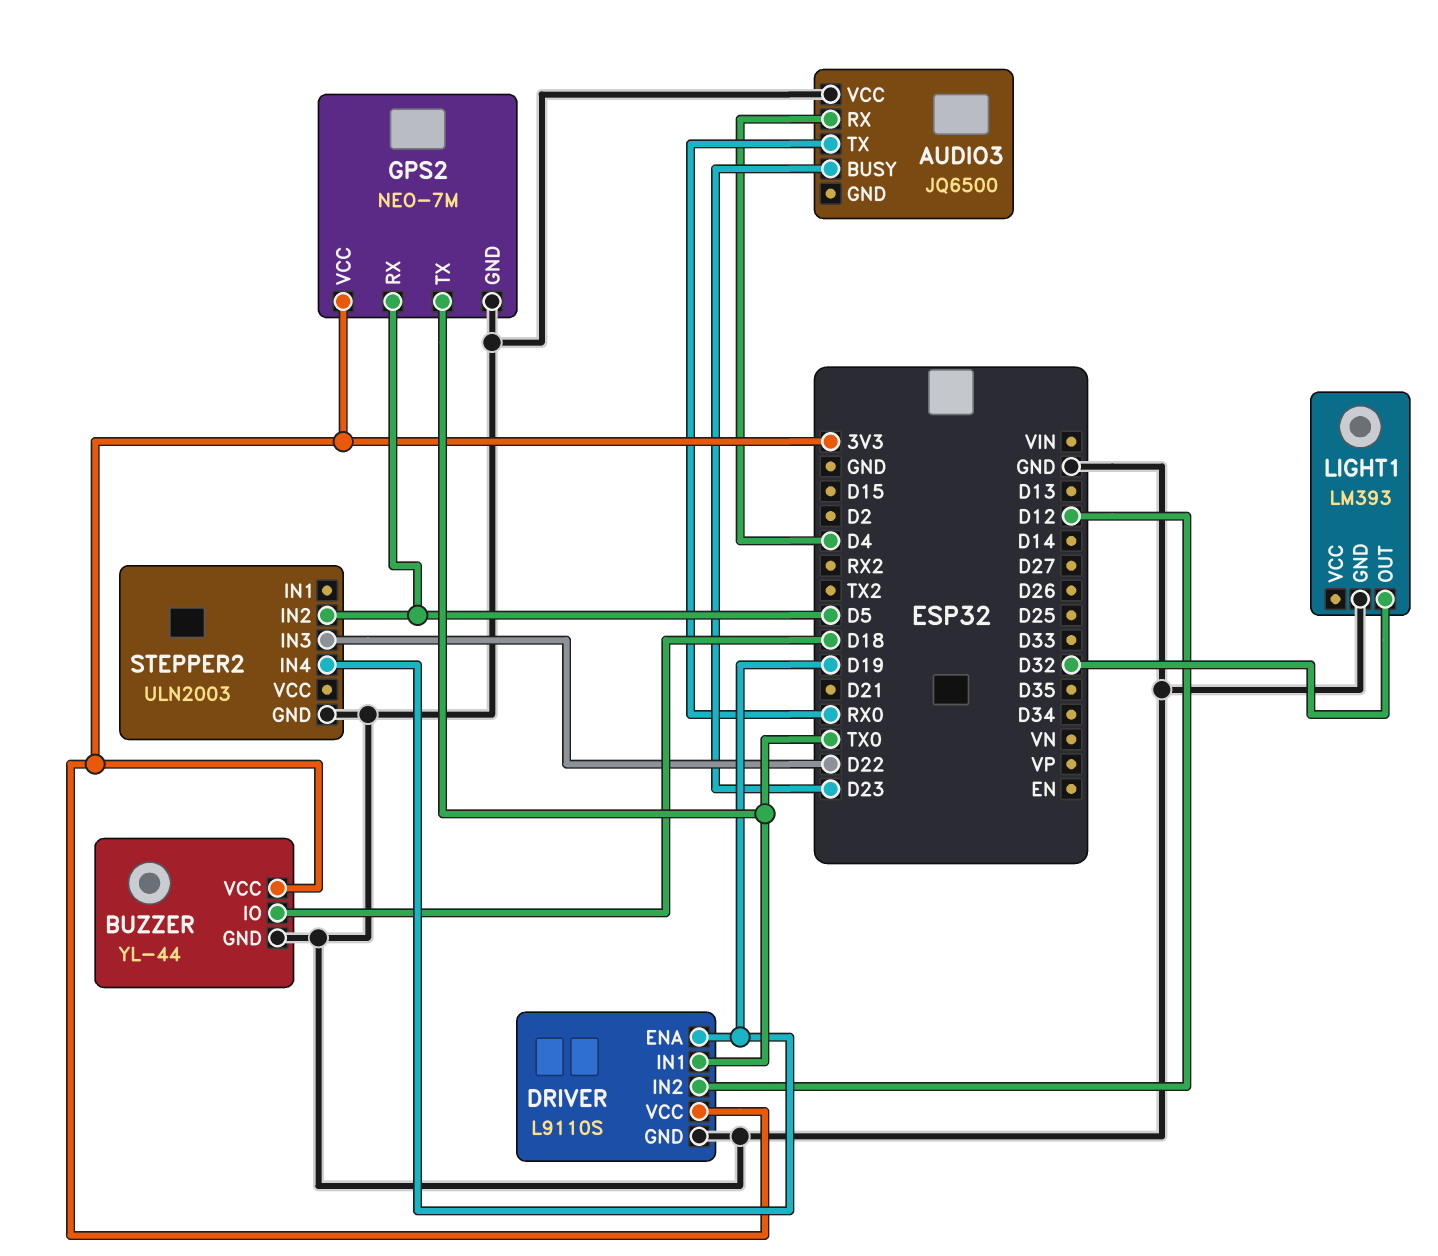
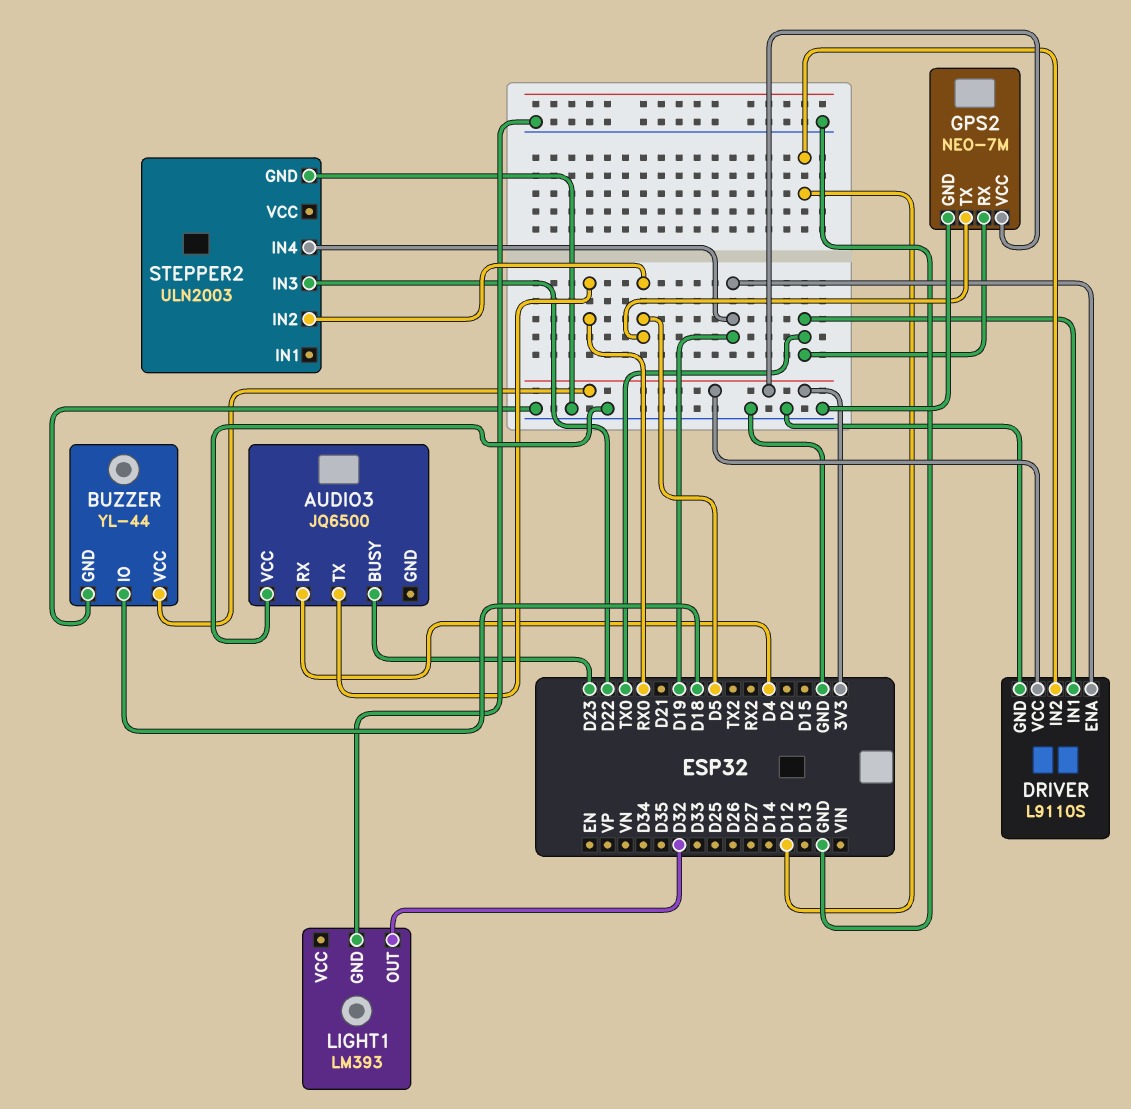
GPS2 pin RX: D5 -> TX0
GPS2 pin TX: TX0 -> D5

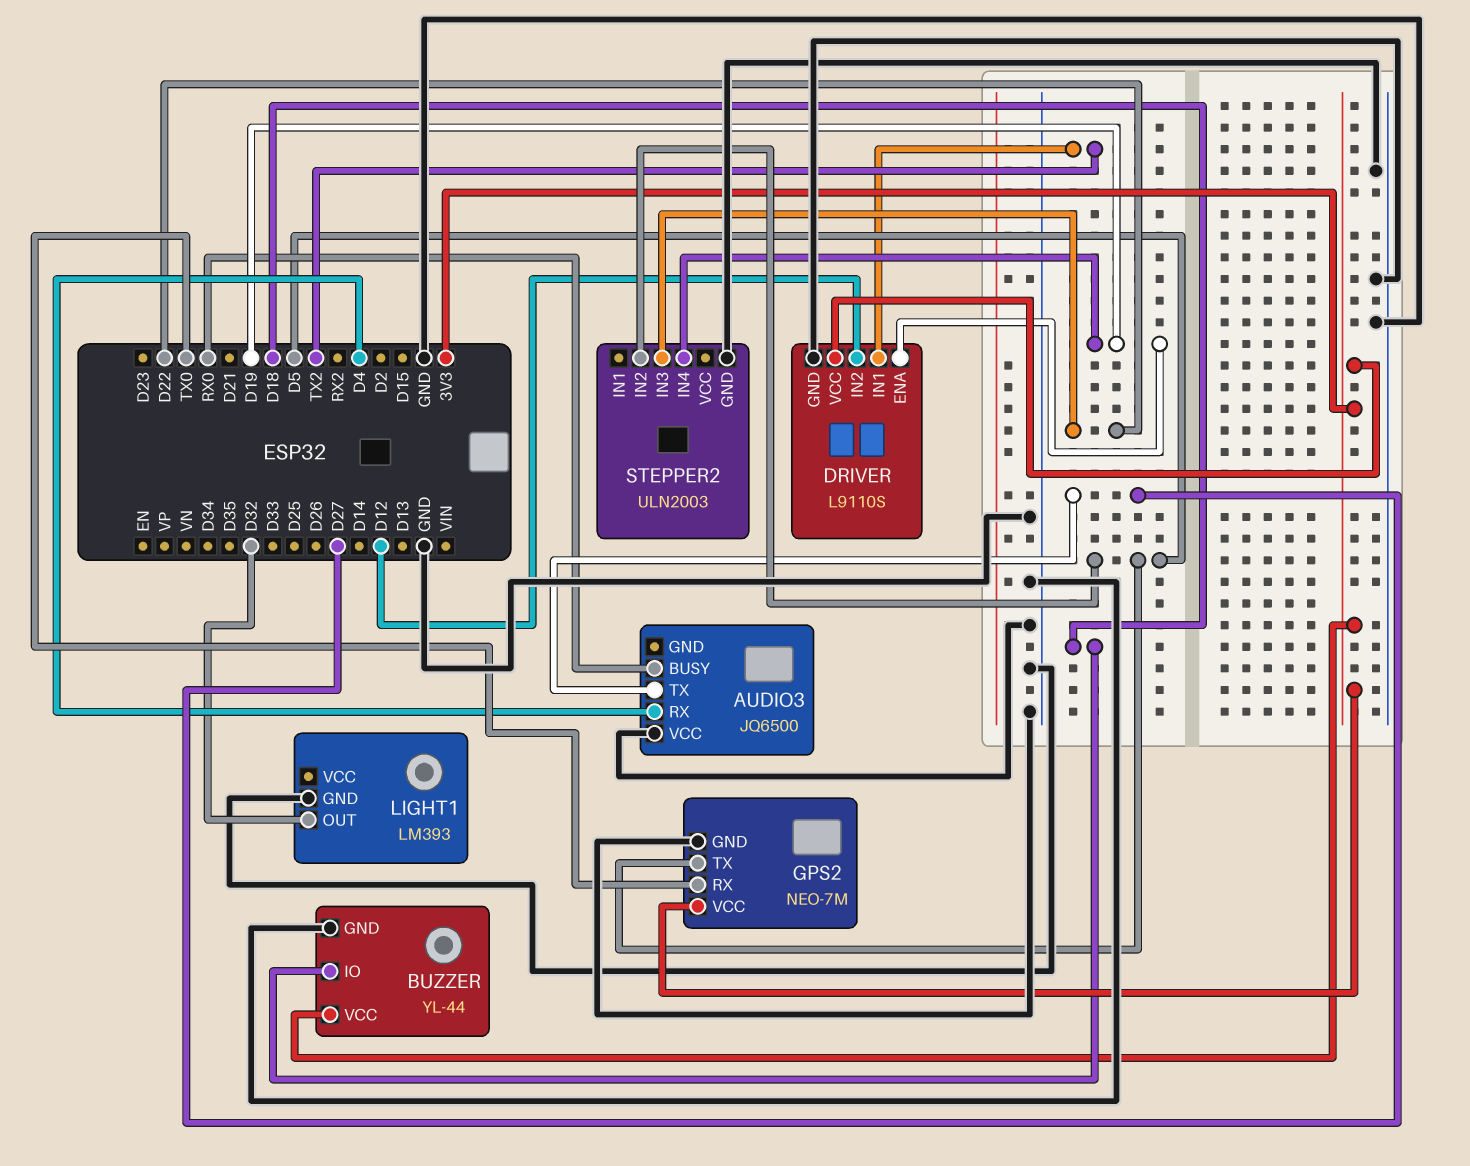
AUDIO3 pin BUSY: D23 -> RX0
AUDIO3 pin TX: RX0 -> D27
DRIVER pin IN1: TX0 -> TX2

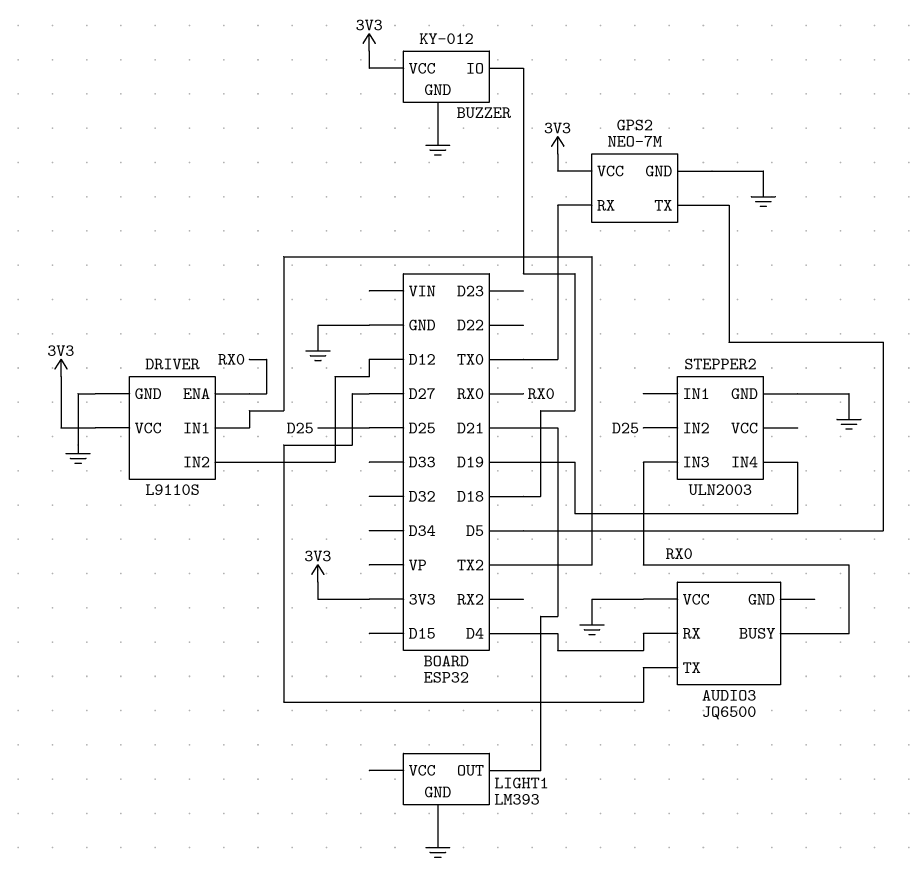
BUZZER: YL-44 -> KY-012
DRIVER pin ENA: D19 -> RX0
LIGHT1 pin OUT: D32 -> D21
STEPPER2 pin IN2: D5 -> D25
STEPPER2 pin IN3: D22 -> RX0

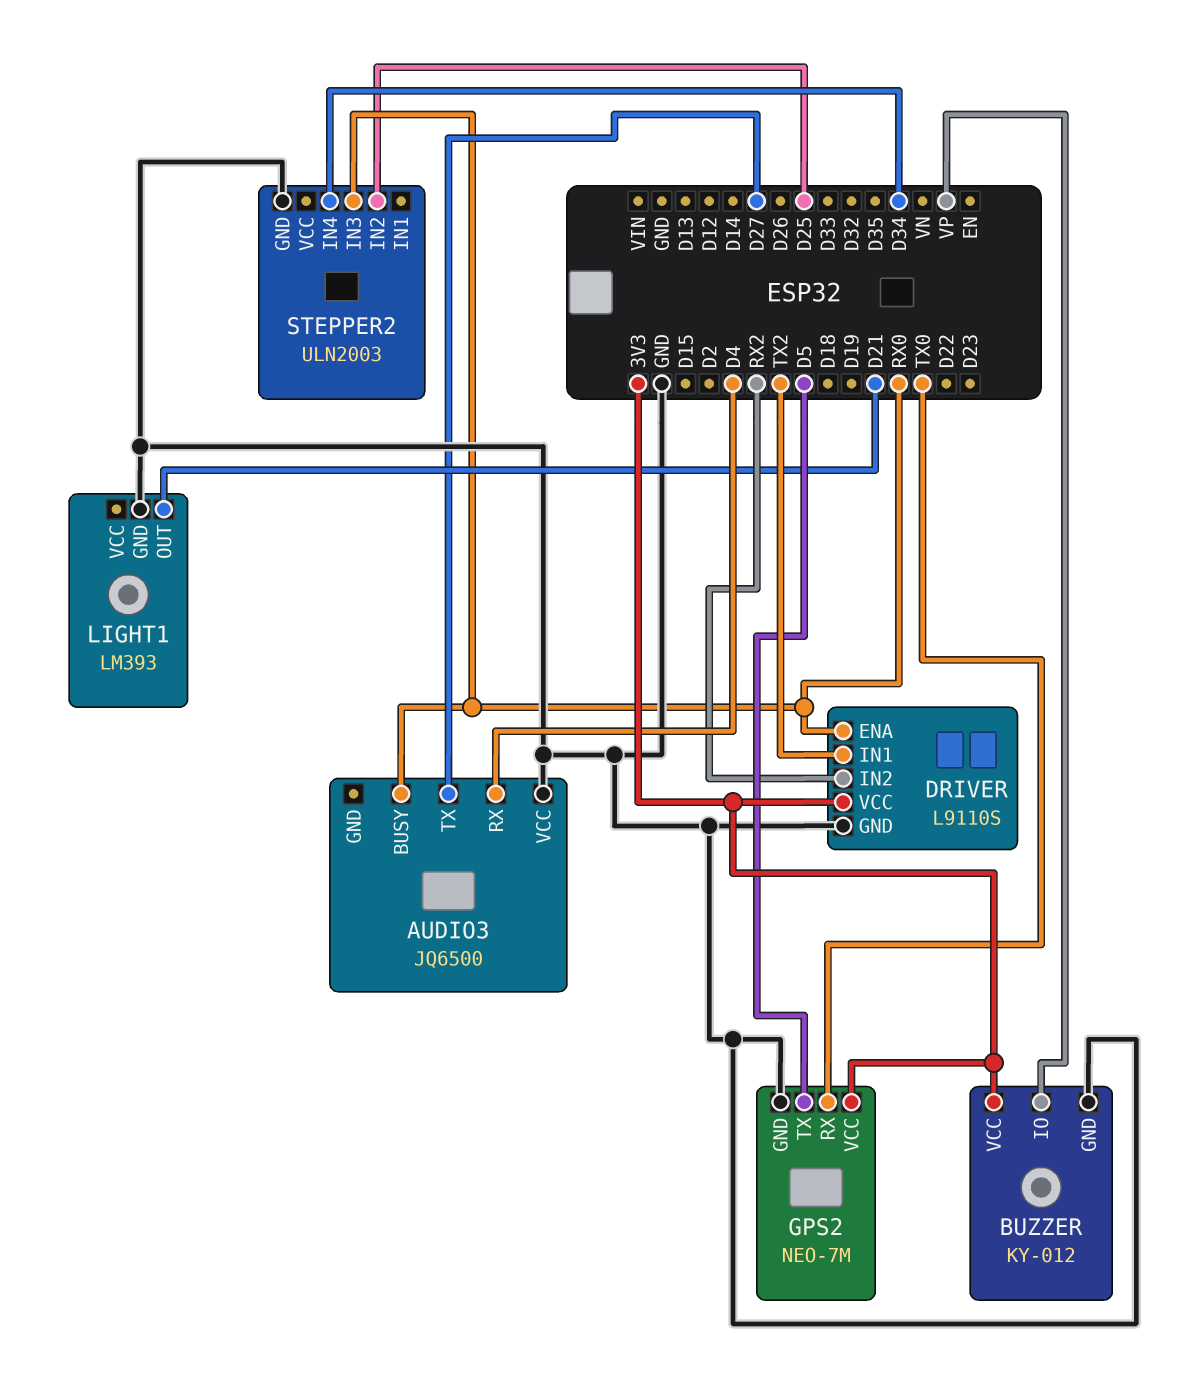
BUZZER pin IO: D18 -> VP
DRIVER pin IN2: D12 -> RX2
STEPPER2 pin IN4: D19 -> D34

